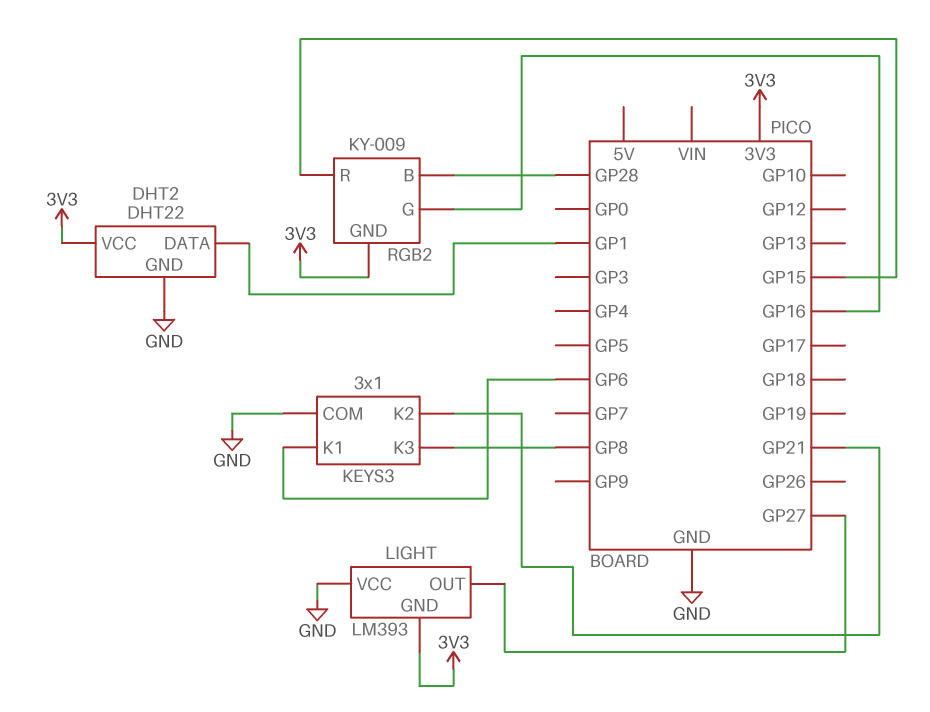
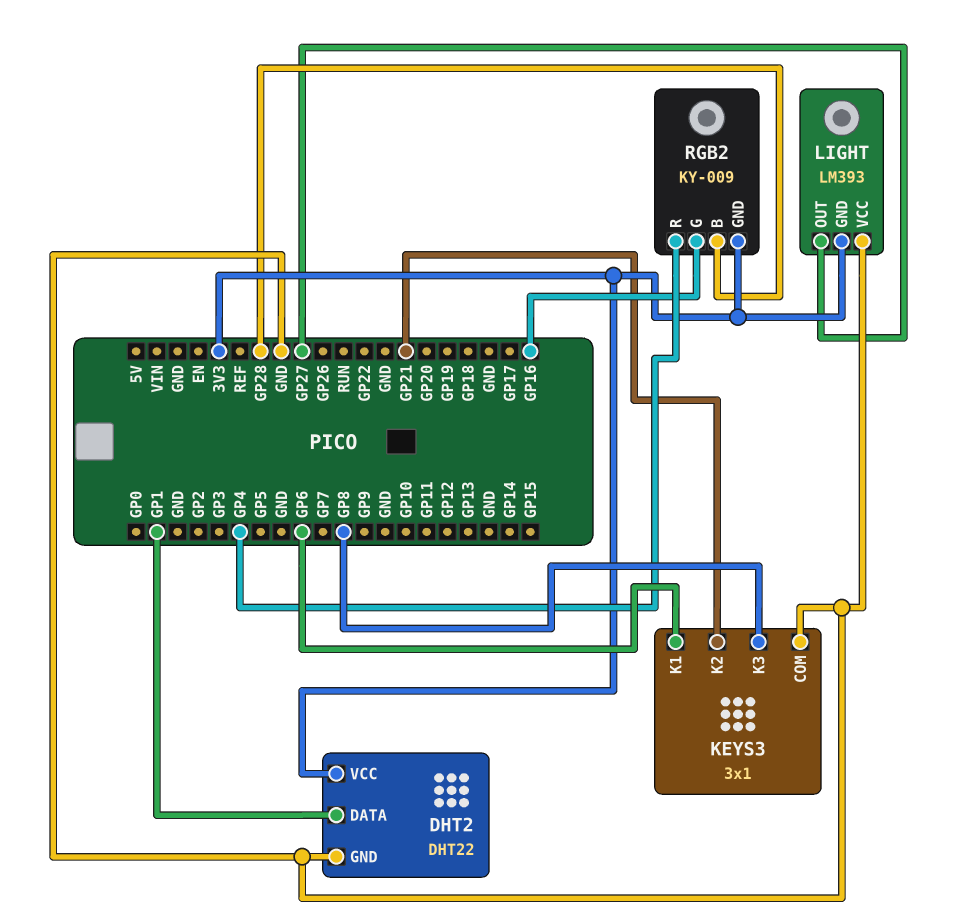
RGB2 pin R: GP15 -> GP4

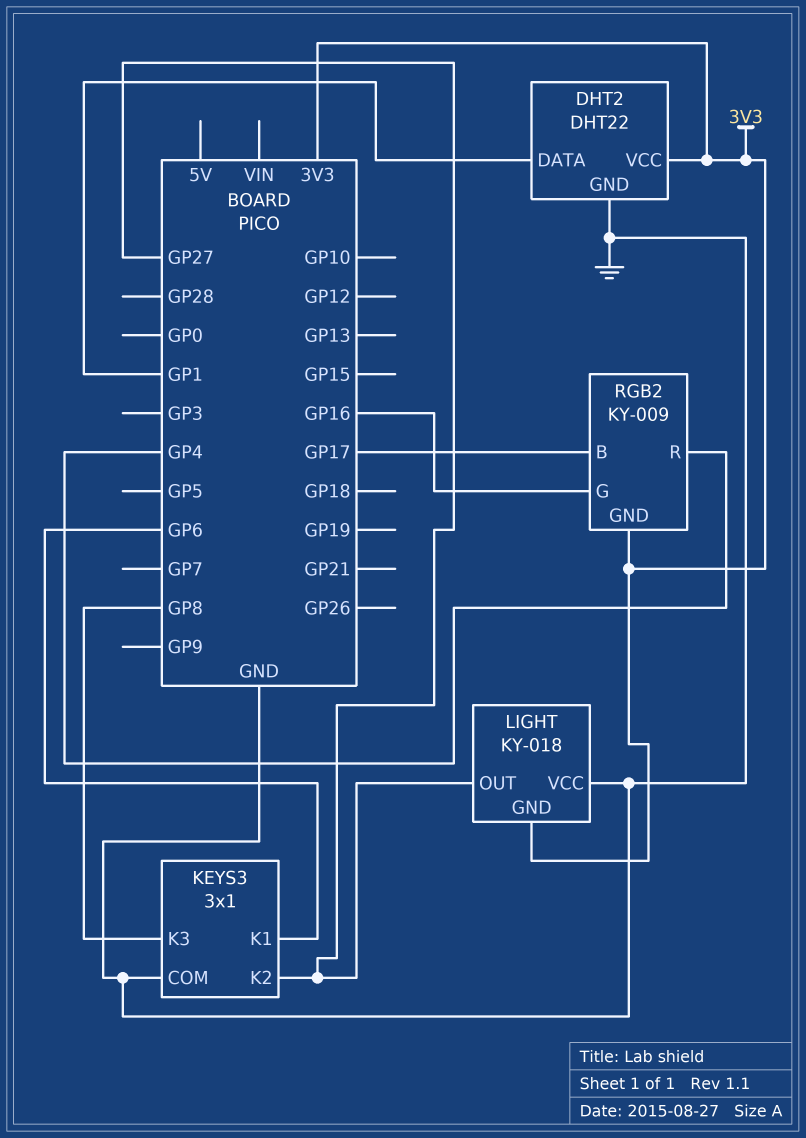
KEYS3 pin K2: GP21 -> GP27
LIGHT: LM393 -> KY-018
RGB2 pin B: GP28 -> GP17

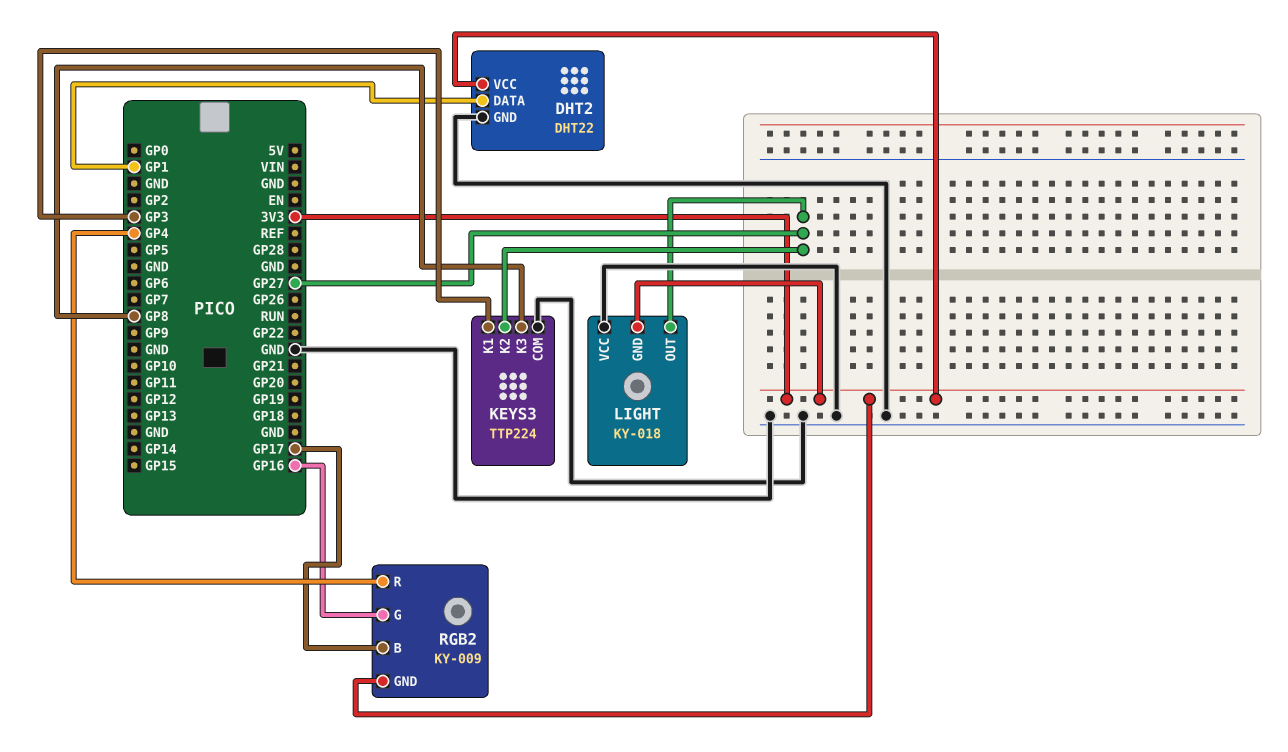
KEYS3: 3x1 -> TTP224
KEYS3 pin K1: GP6 -> GP3

